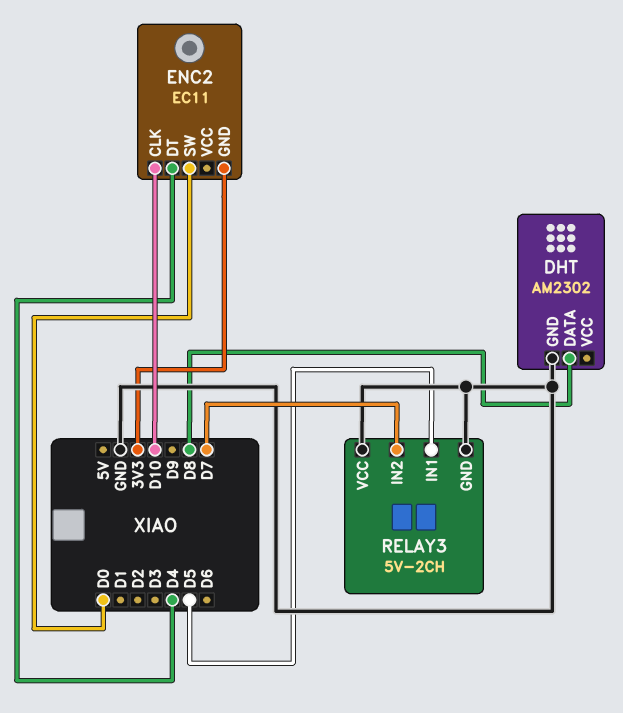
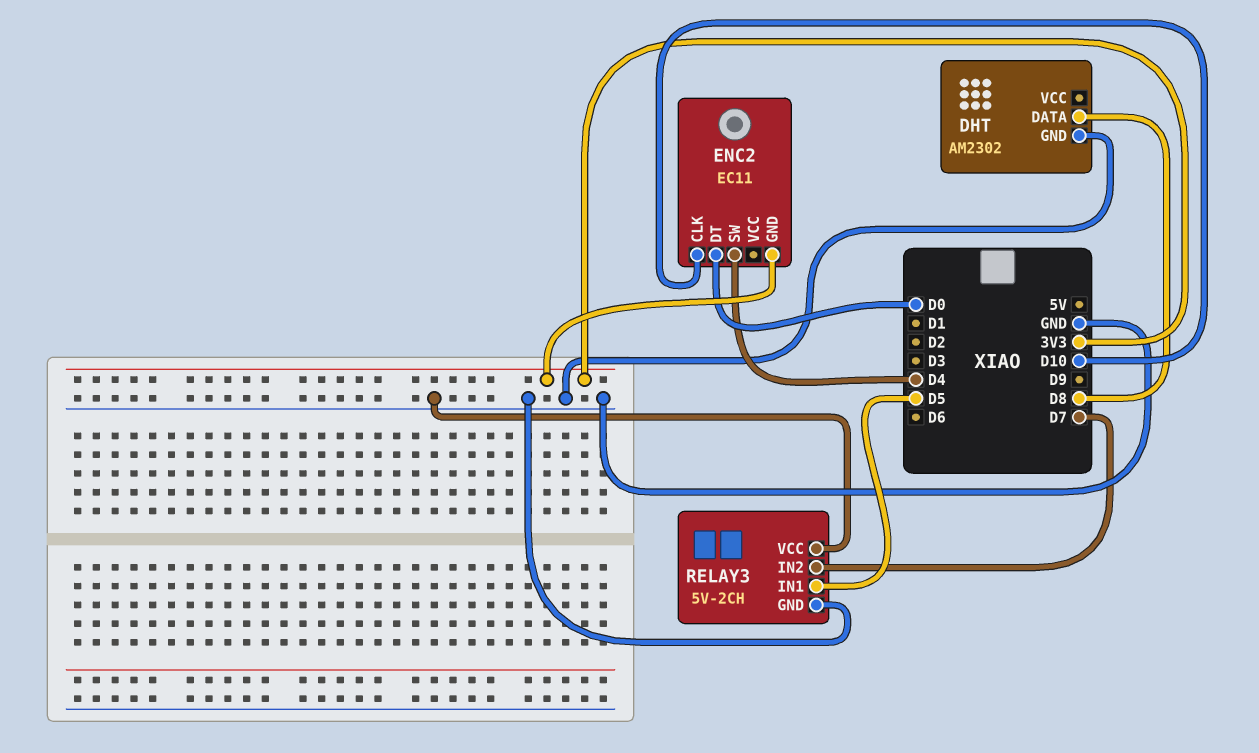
ENC2 pin DT: D4 -> D0
ENC2 pin SW: D0 -> D4

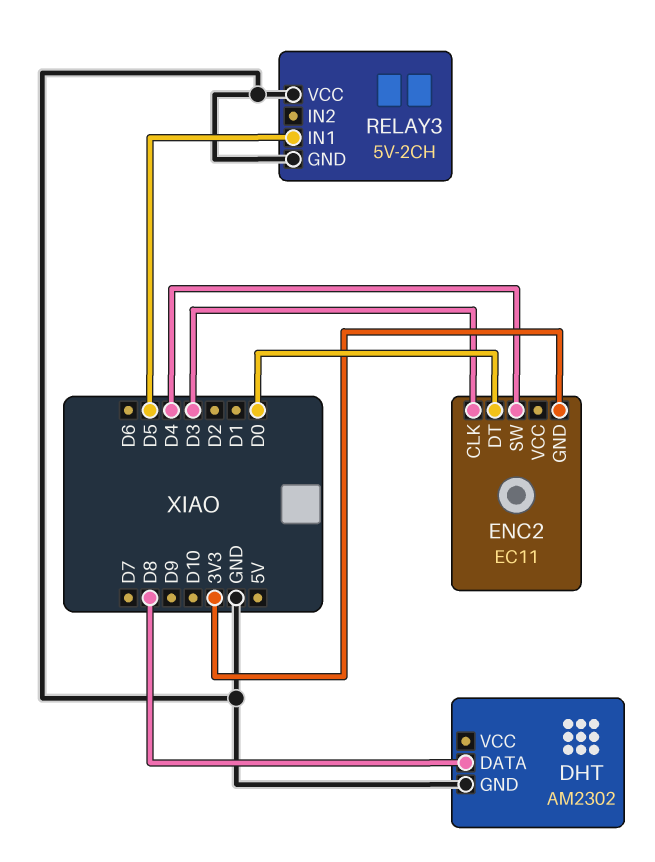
ENC2 pin CLK: D10 -> D3
RELAY3 pin IN2: D7 -> none

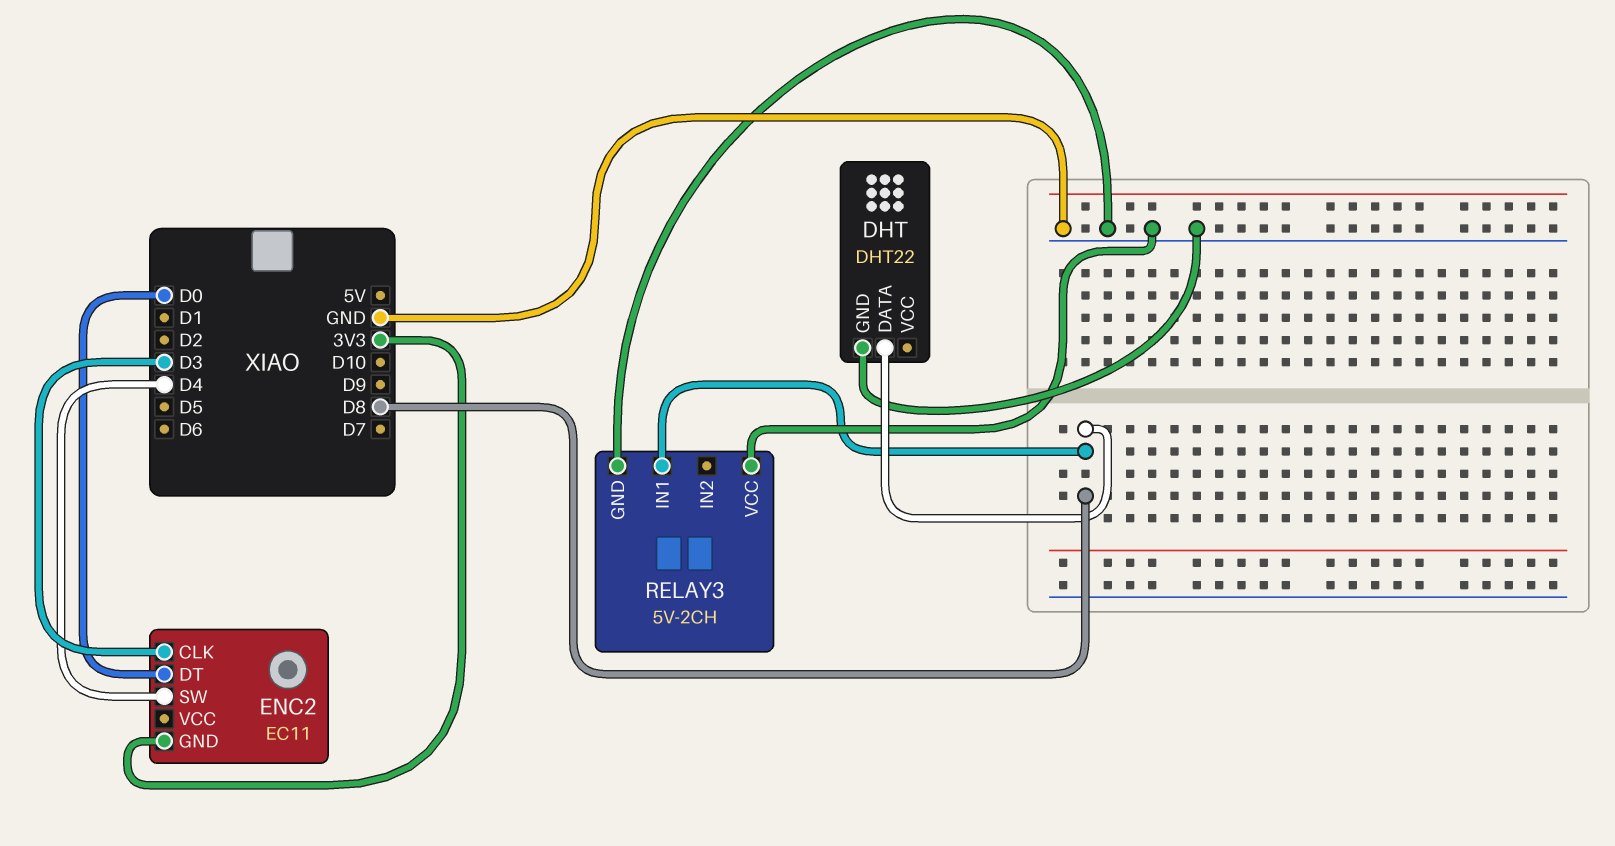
DHT: AM2302 -> DHT22
RELAY3 pin IN1: D5 -> D8

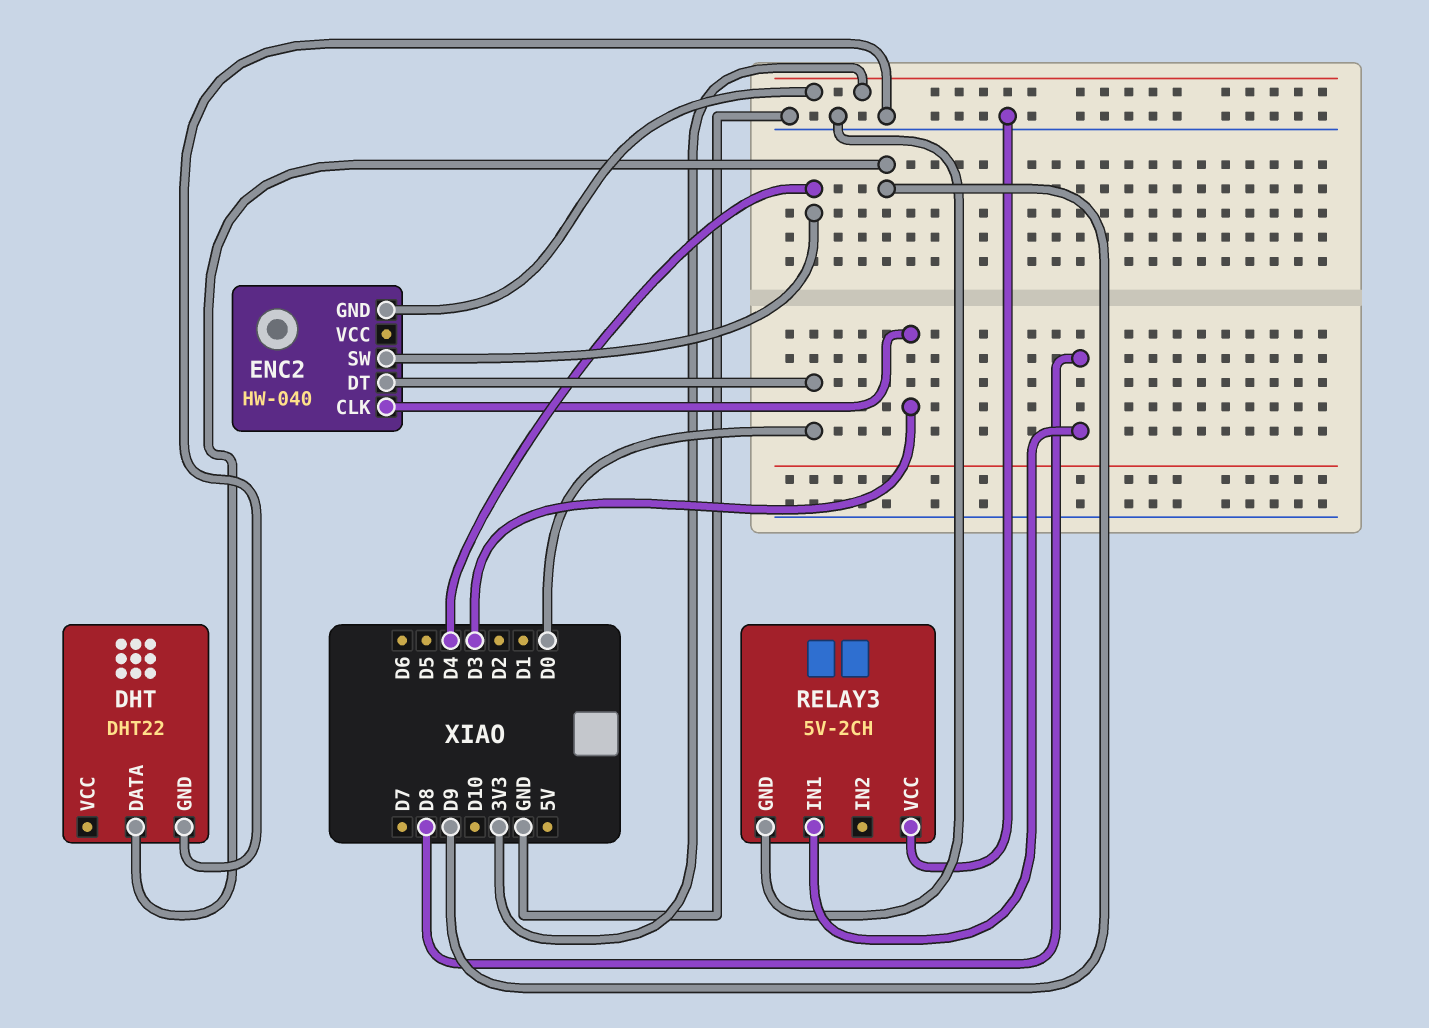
DHT pin DATA: D8 -> D9
ENC2: EC11 -> HW-040

